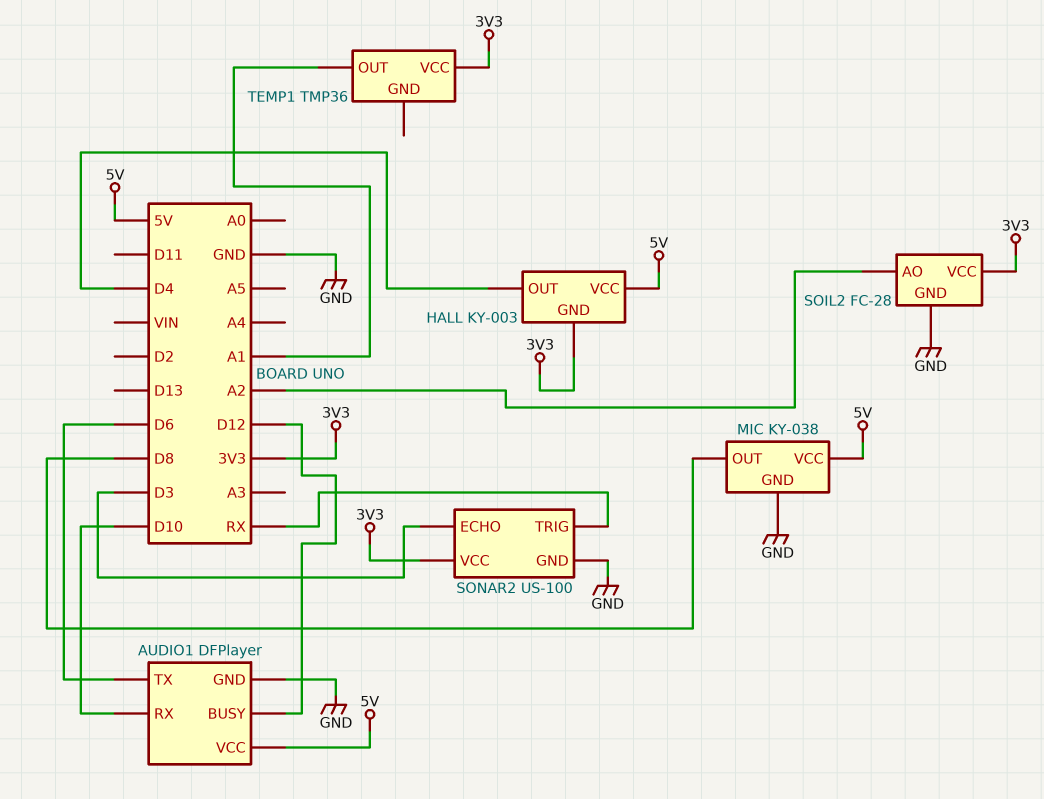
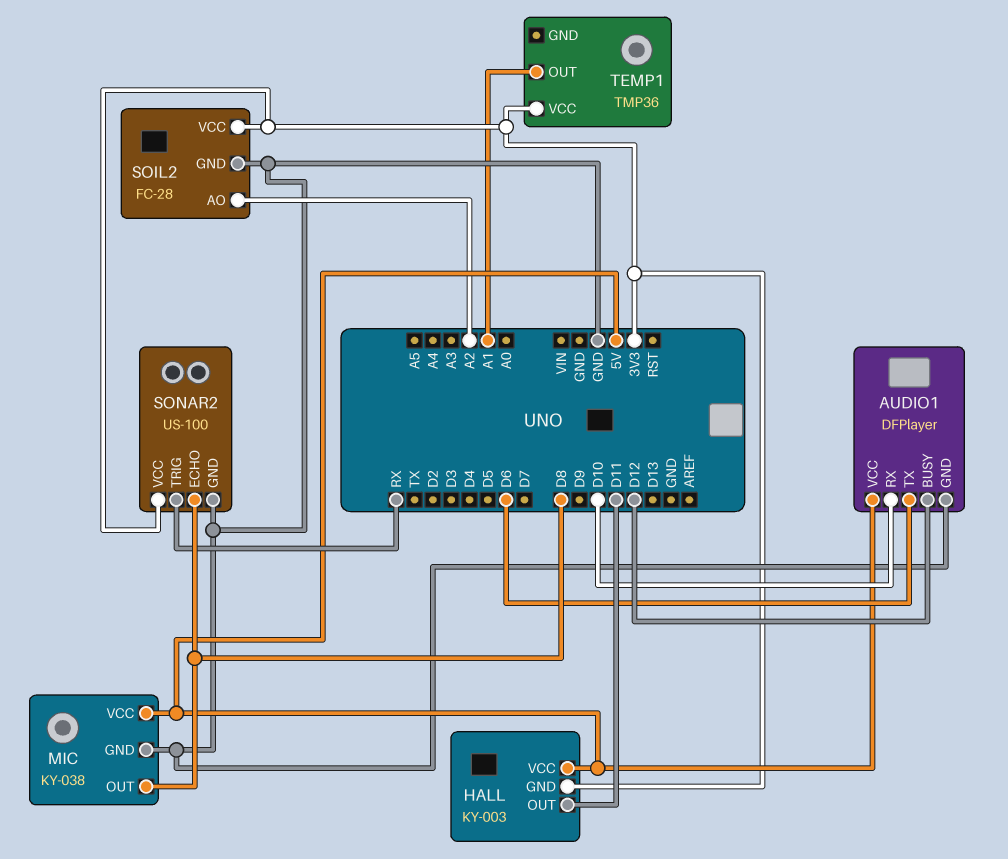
HALL pin OUT: D4 -> D11
SONAR2 pin ECHO: D3 -> D8

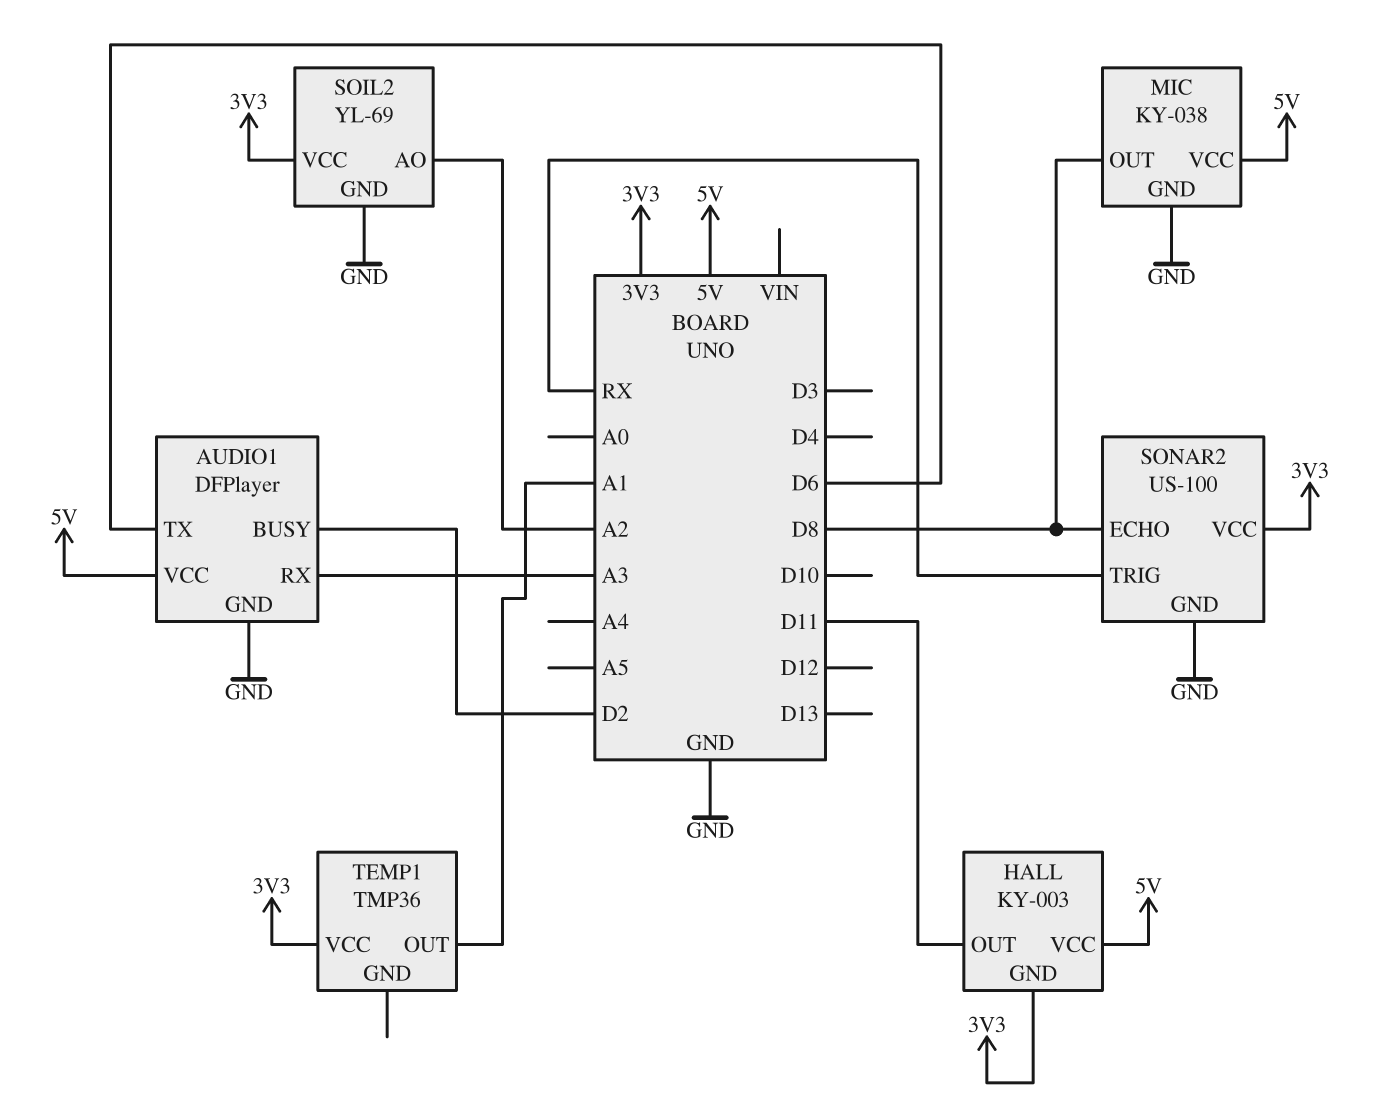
AUDIO1 pin BUSY: D12 -> D2
AUDIO1 pin RX: D10 -> A3
SOIL2: FC-28 -> YL-69

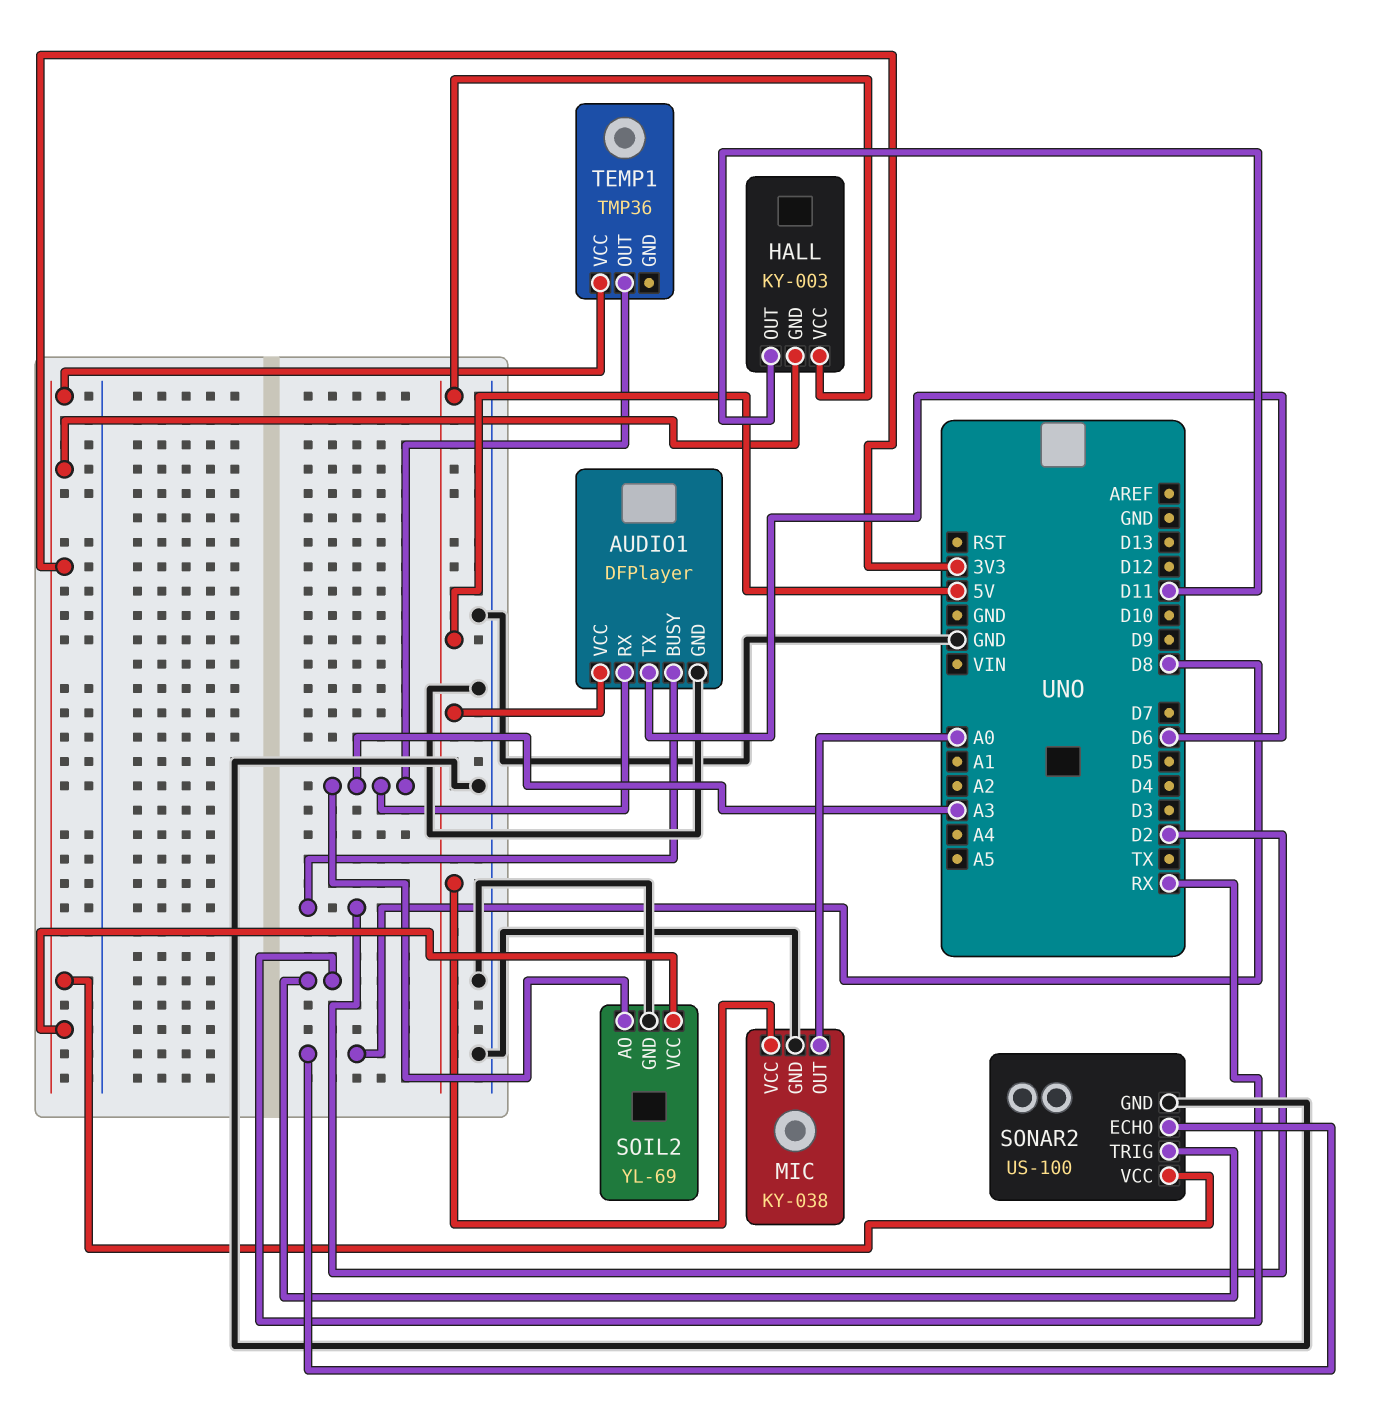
MIC pin OUT: D8 -> A0
SOIL2 pin AO: A2 -> A3
TEMP1 pin OUT: A1 -> A3

